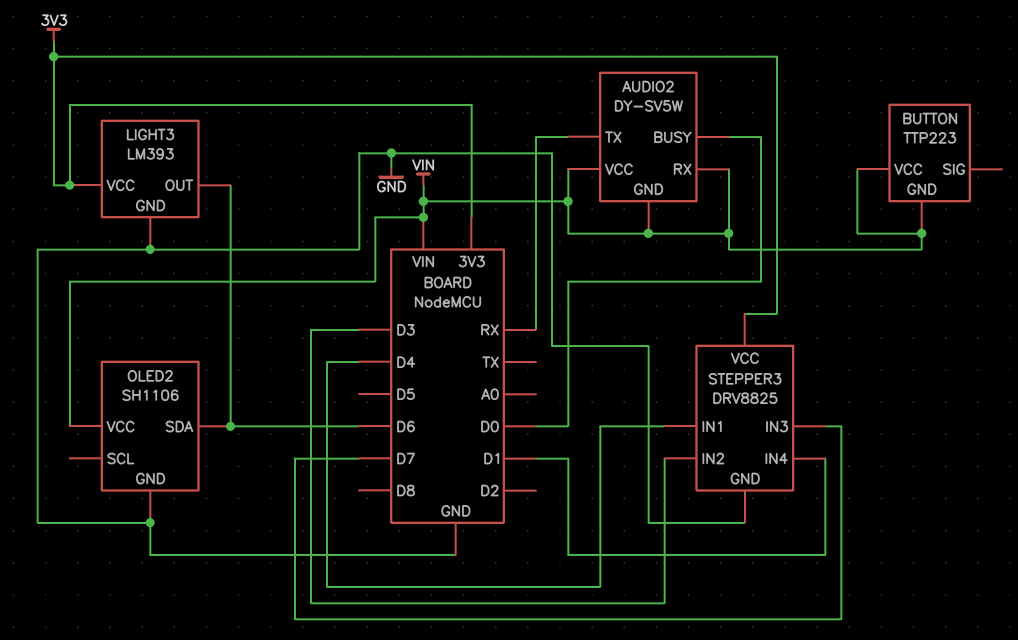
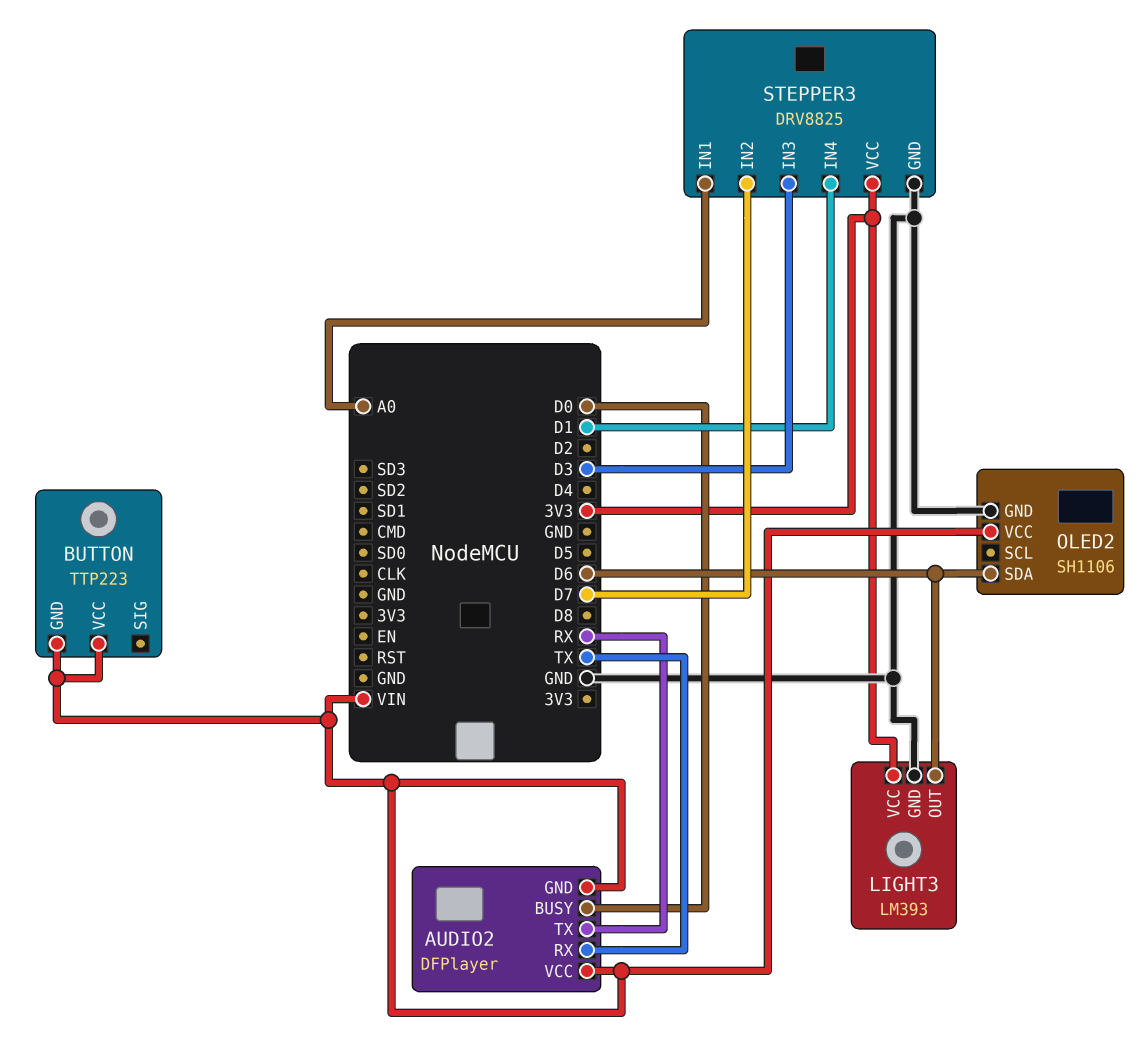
AUDIO2: DY-SV5W -> DFPlayer
AUDIO2 pin RX: VIN -> TX
STEPPER3 pin IN1: D4 -> A0
STEPPER3 pin IN2: D3 -> D7
STEPPER3 pin IN3: D7 -> D3

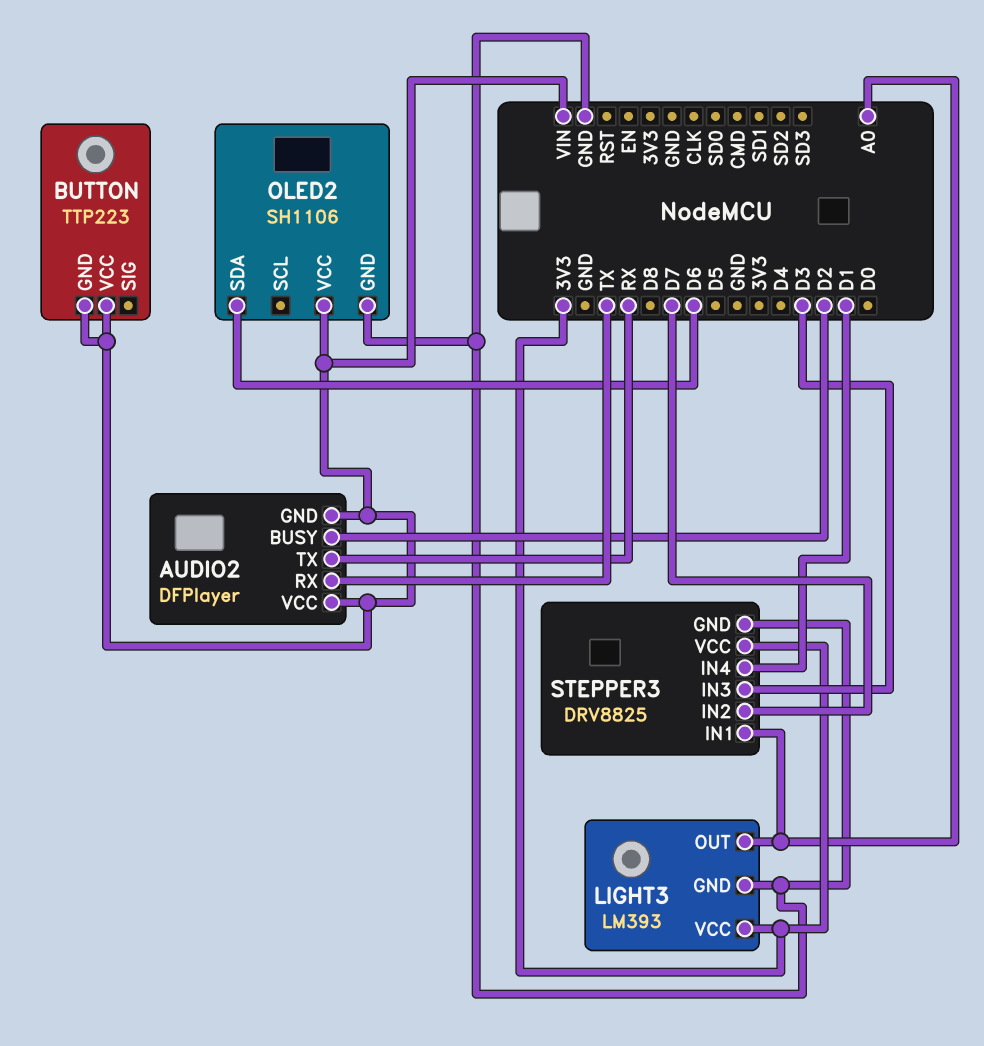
AUDIO2 pin BUSY: D0 -> D2
LIGHT3 pin OUT: D6 -> A0

